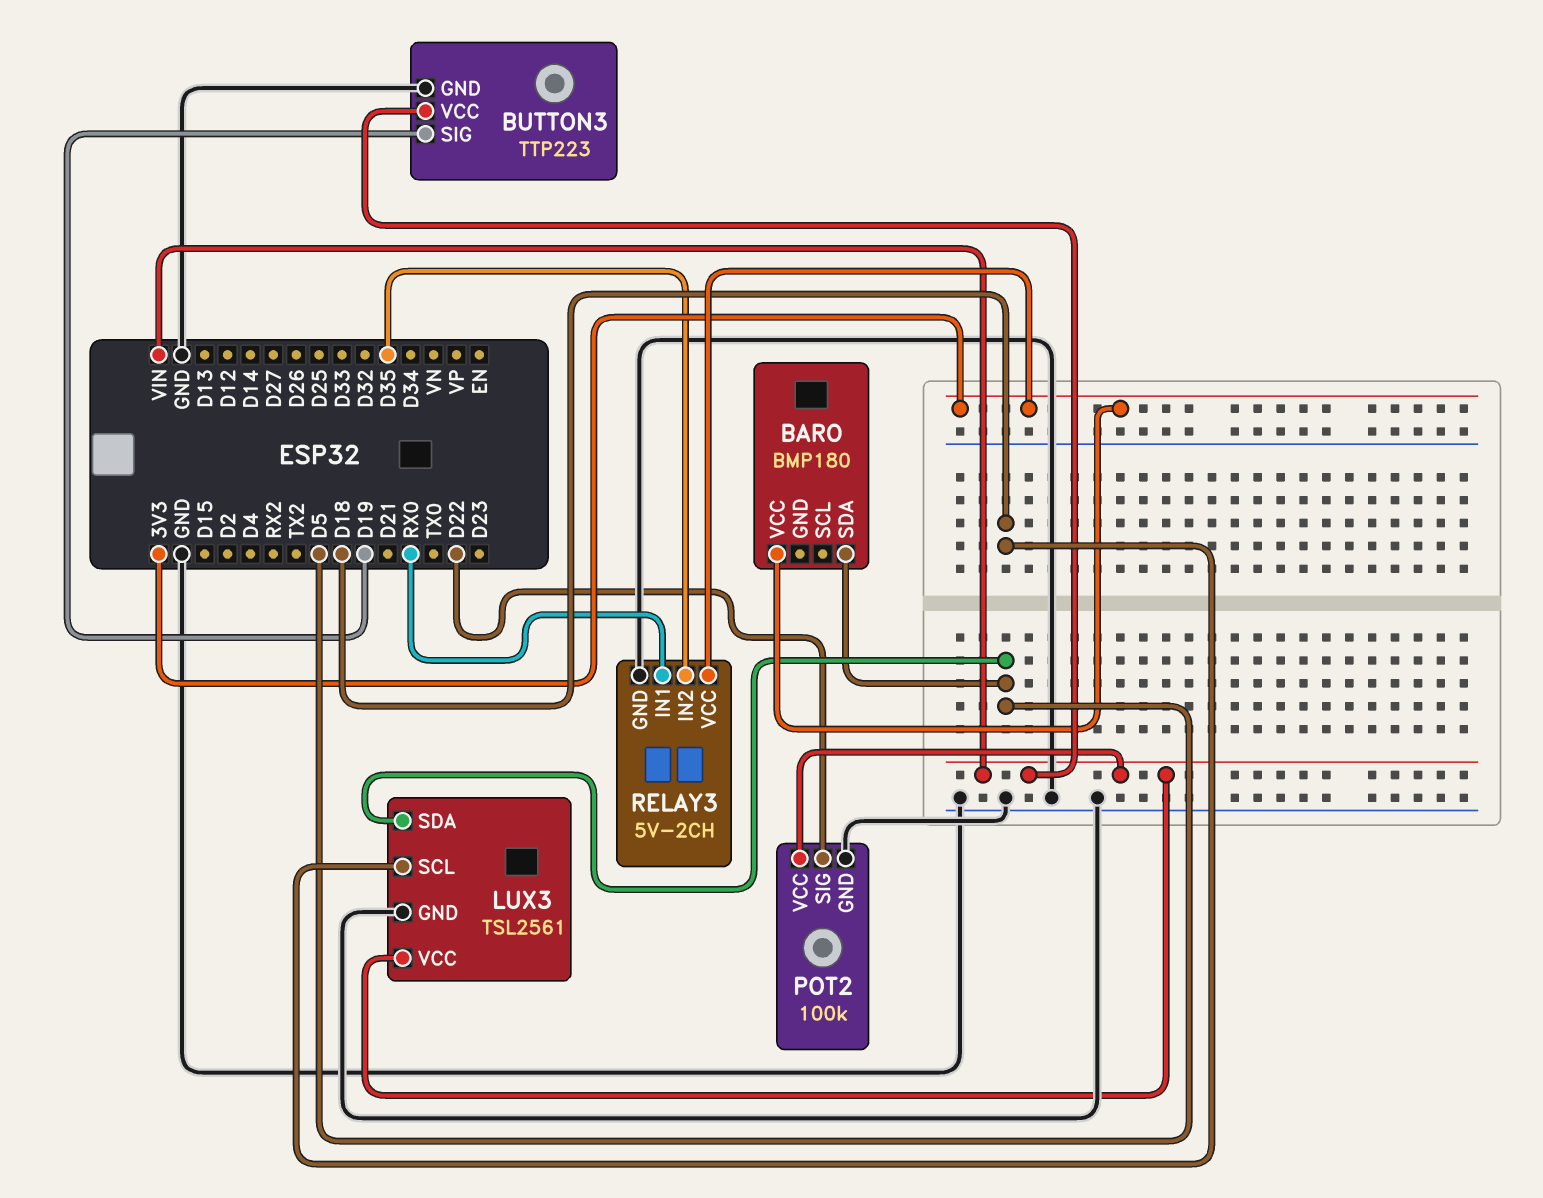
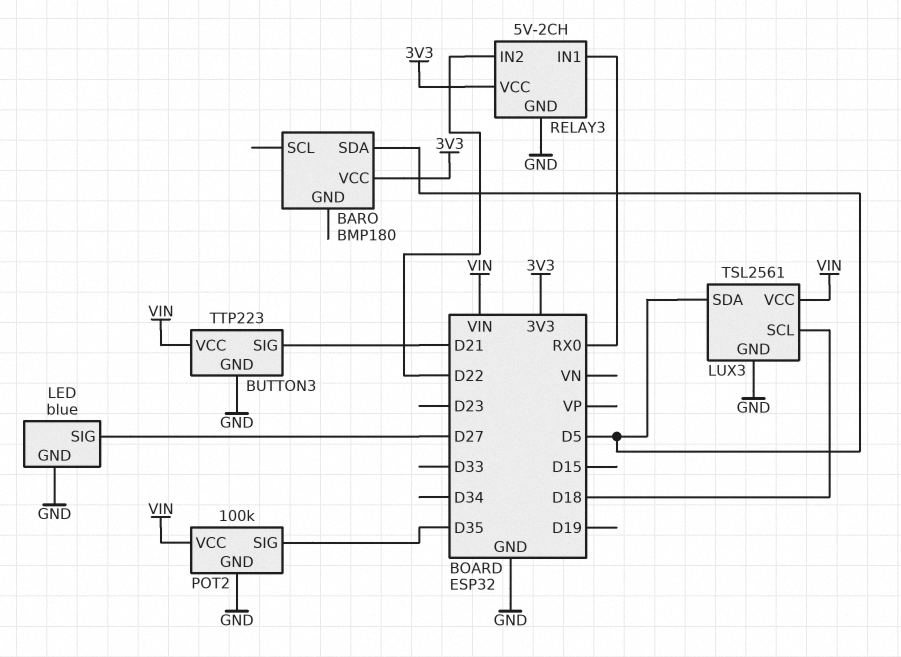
BUTTON3 pin SIG: D19 -> D21
LED: none -> blue
LED pin GND: none -> GND
LED pin SIG: none -> D27
POT2 pin SIG: D22 -> D35
RELAY3 pin IN2: D35 -> D22

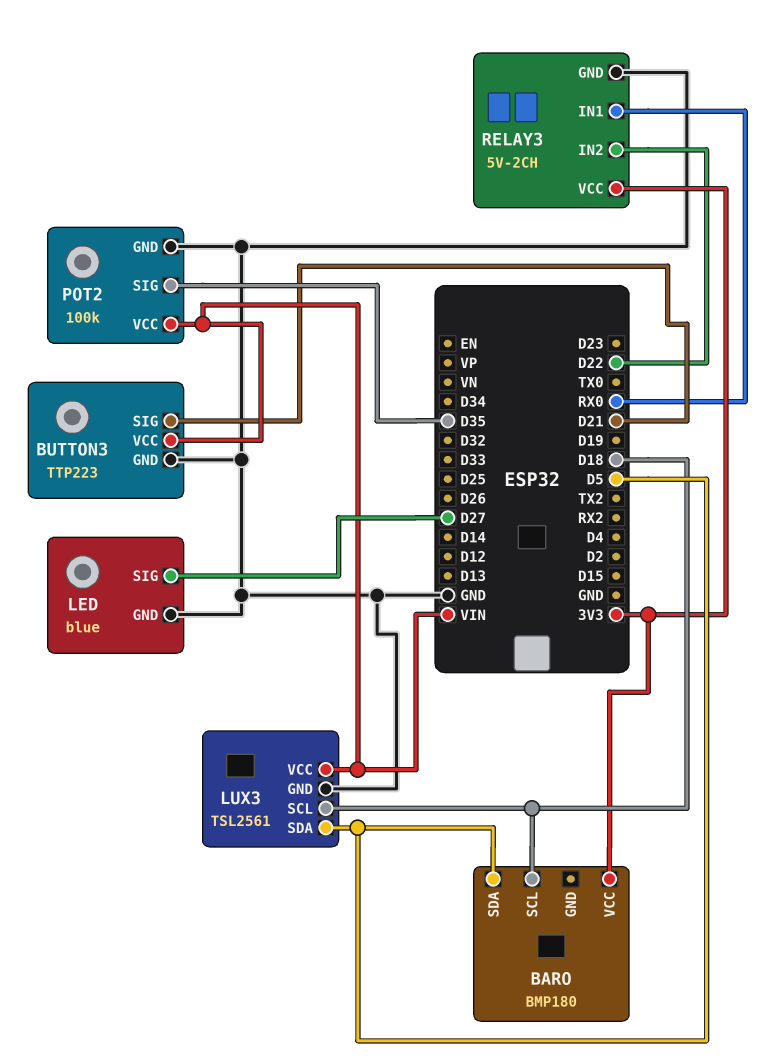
BARO pin SCL: none -> D18

